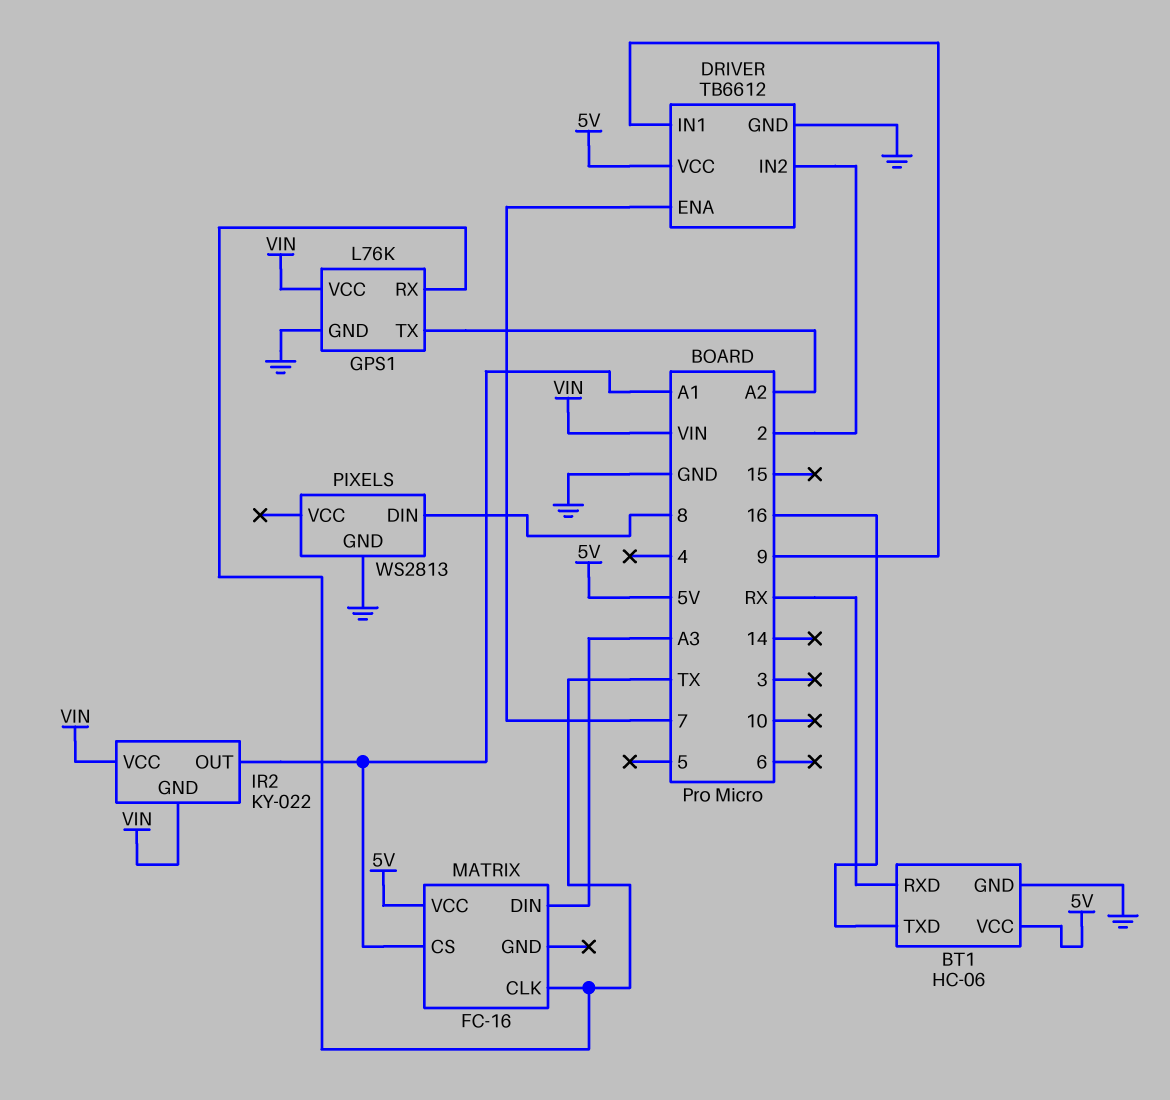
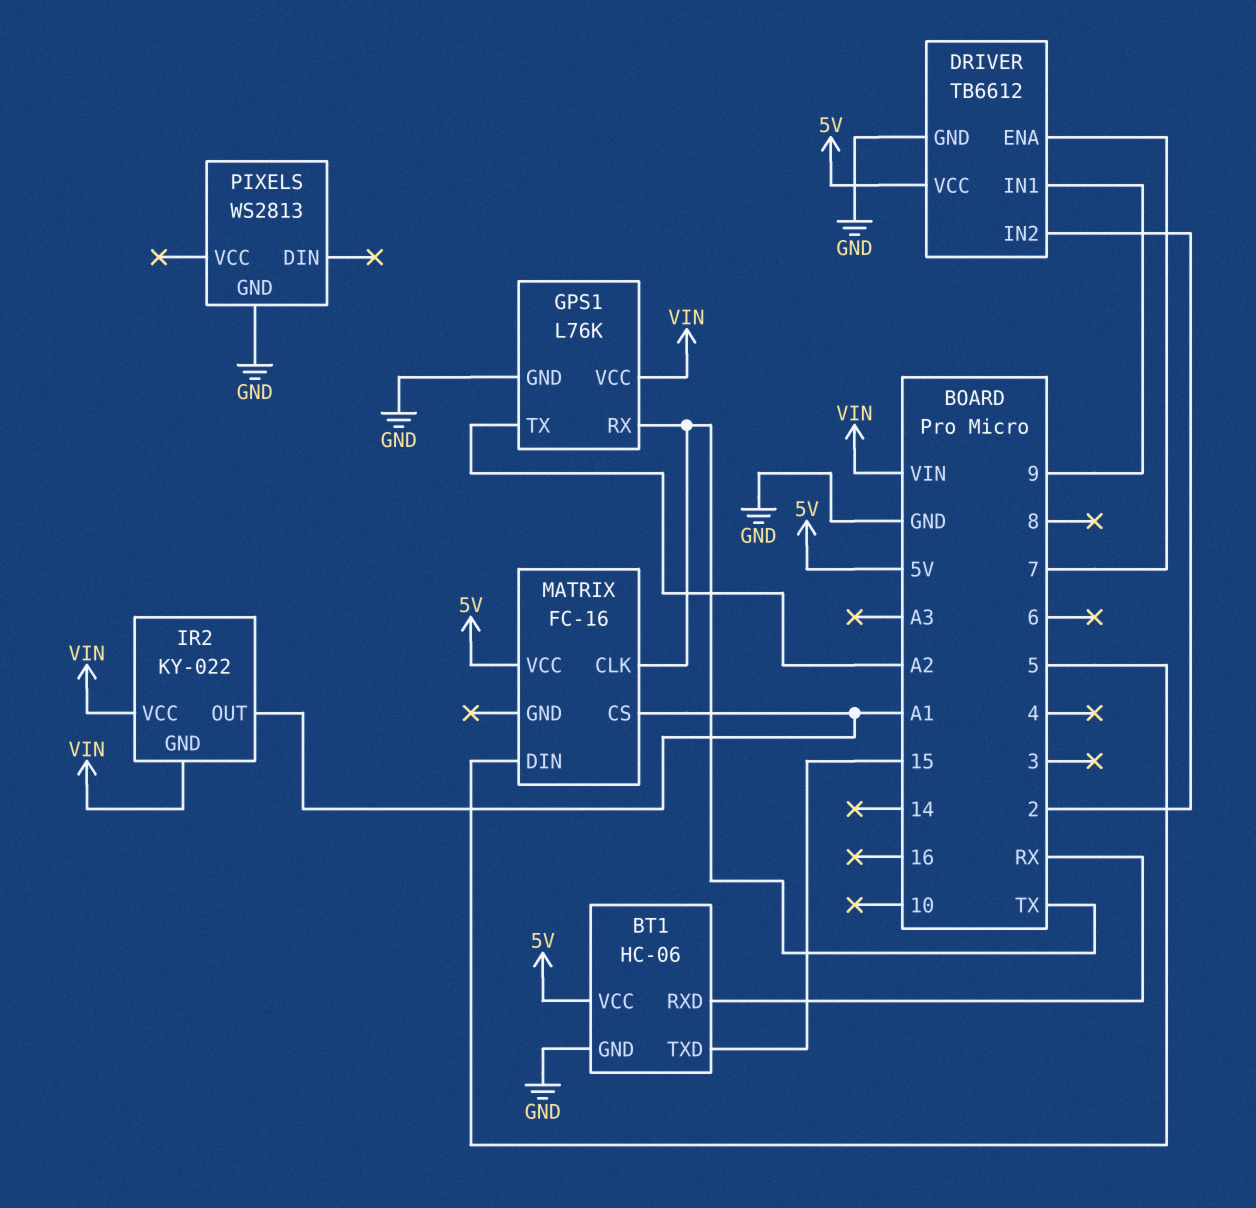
BT1 pin TXD: 16 -> 15
MATRIX pin DIN: A3 -> 5
PIXELS pin DIN: 8 -> none

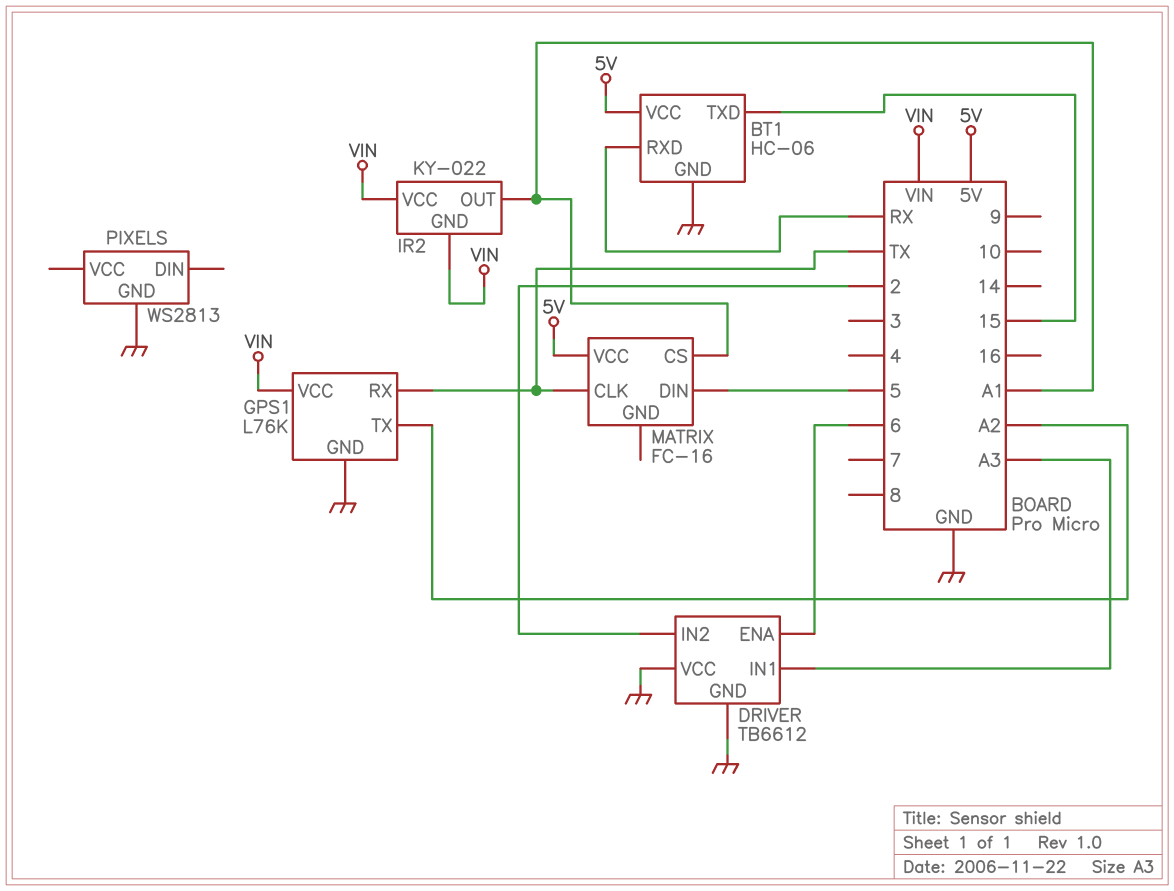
DRIVER pin ENA: 7 -> 6
DRIVER pin IN1: 9 -> A3
DRIVER pin VCC: 5V -> GND

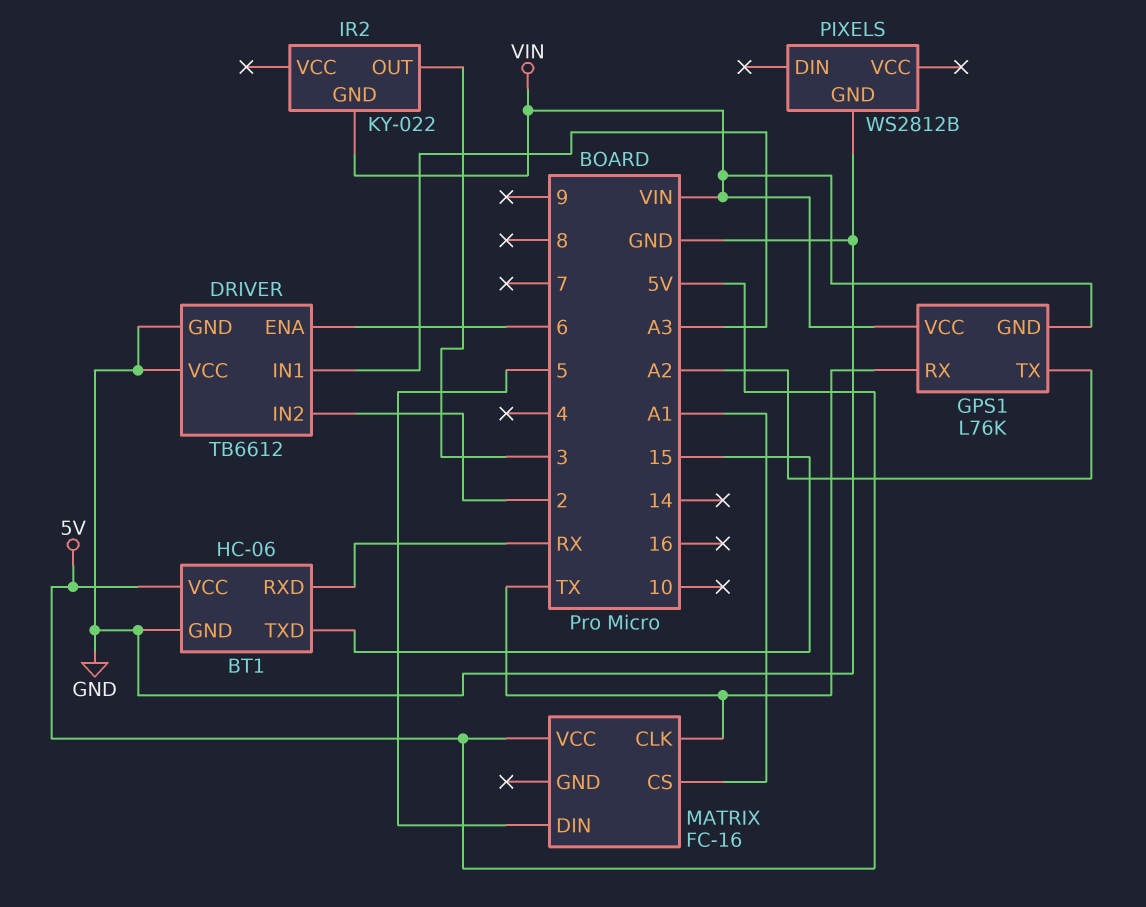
GPS1 pin GND: GND -> VIN
IR2 pin OUT: A1 -> 3
IR2 pin VCC: VIN -> none
PIXELS: WS2813 -> WS2812B

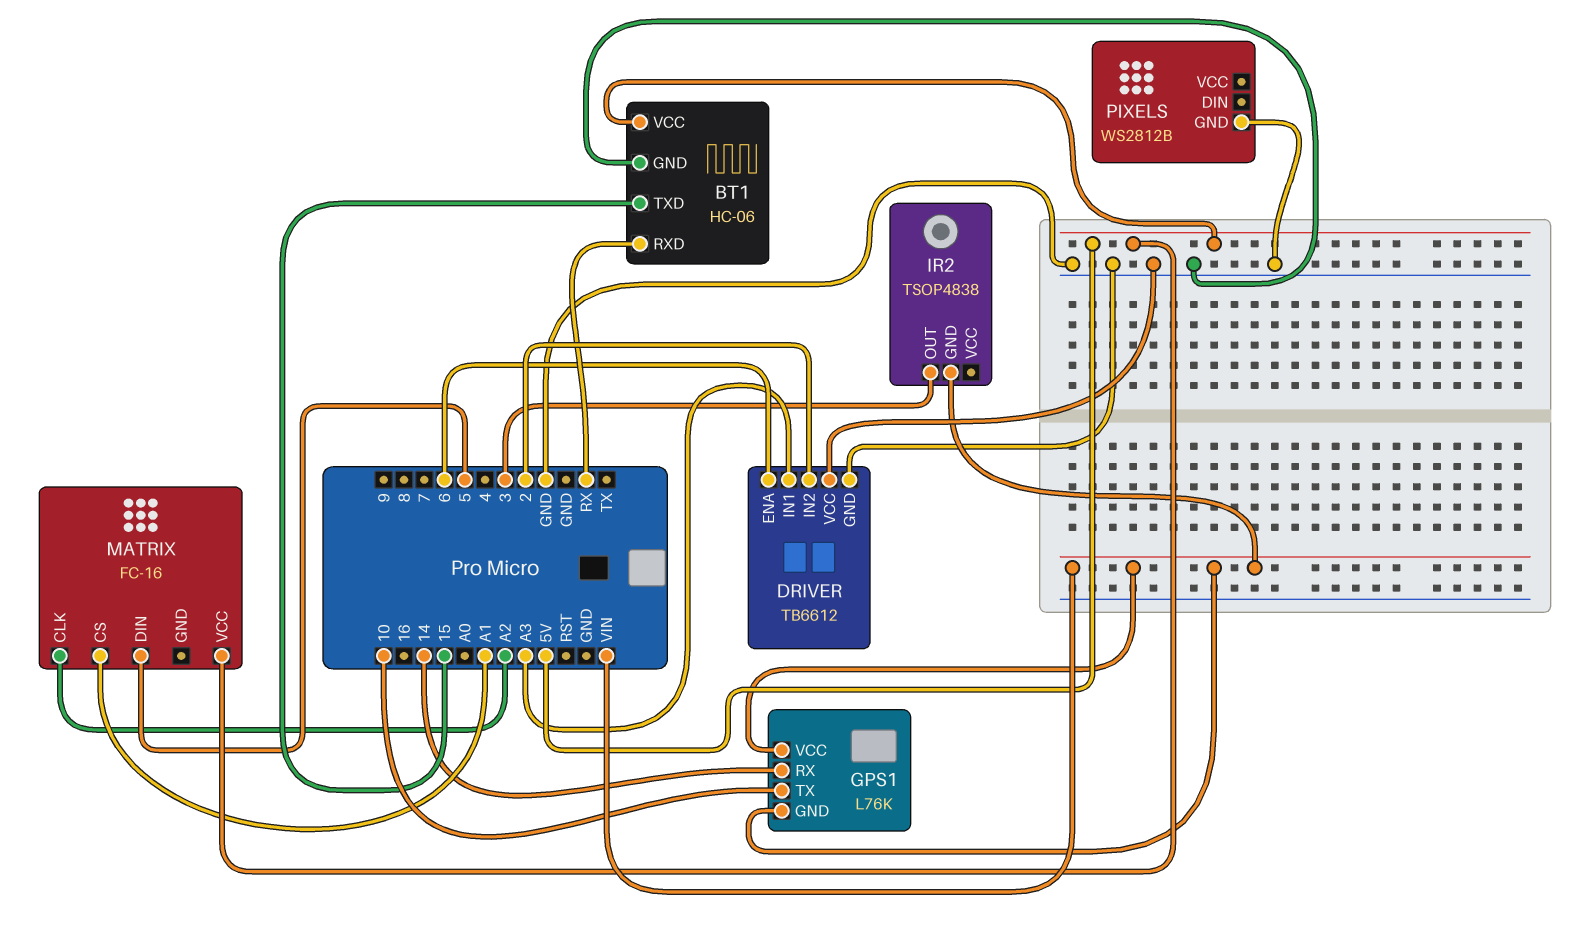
GPS1 pin RX: TX -> 14
GPS1 pin TX: A2 -> 10
IR2: KY-022 -> TSOP4838
MATRIX pin CLK: TX -> A2

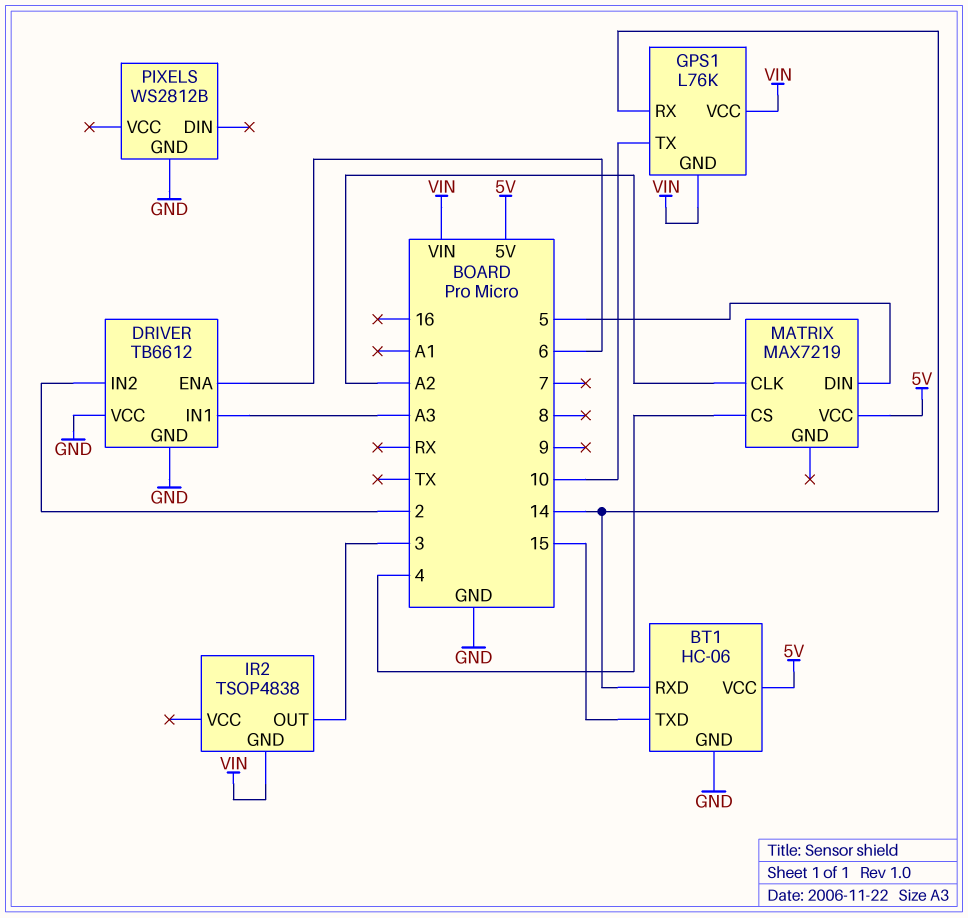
BT1 pin RXD: RX -> 14
MATRIX: FC-16 -> MAX7219
MATRIX pin CS: A1 -> 4

